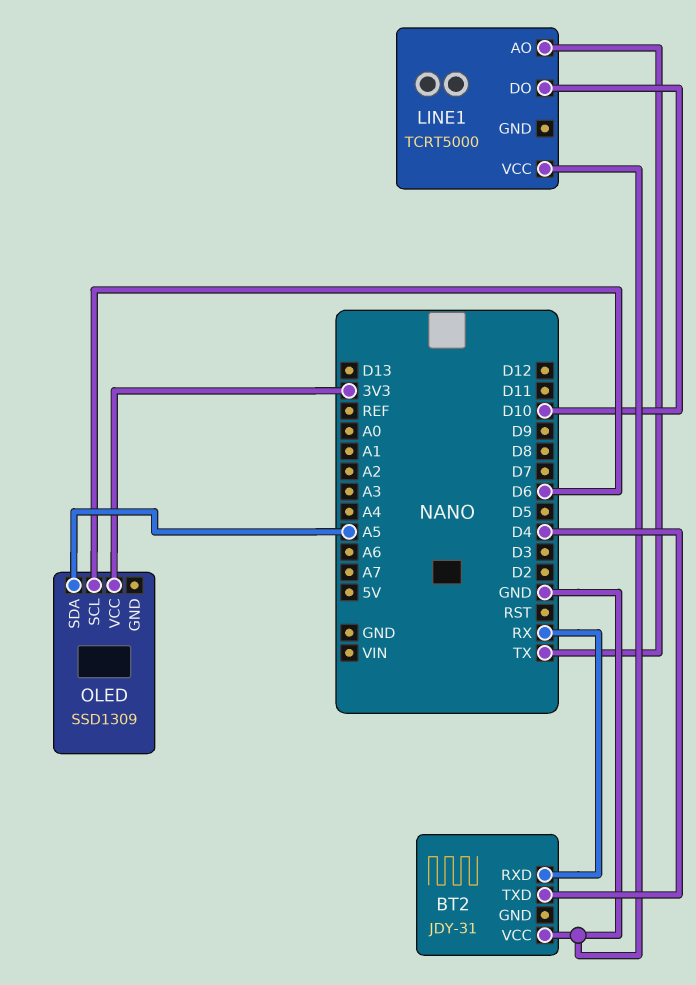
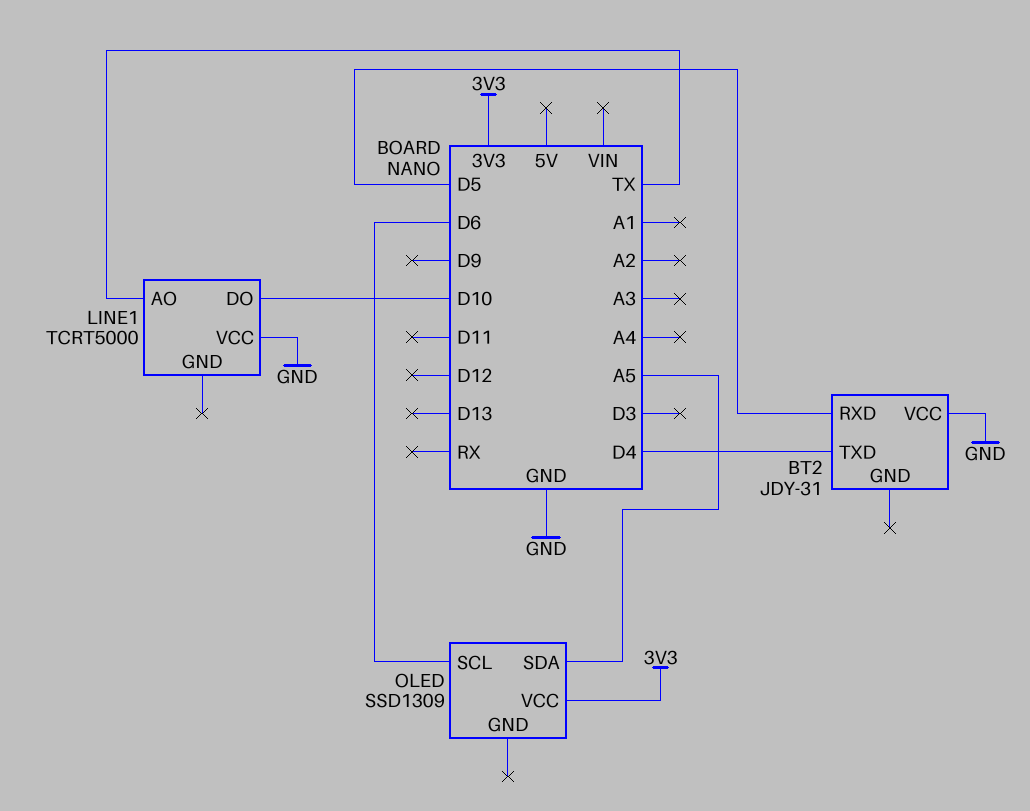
BT2 pin RXD: RX -> D5

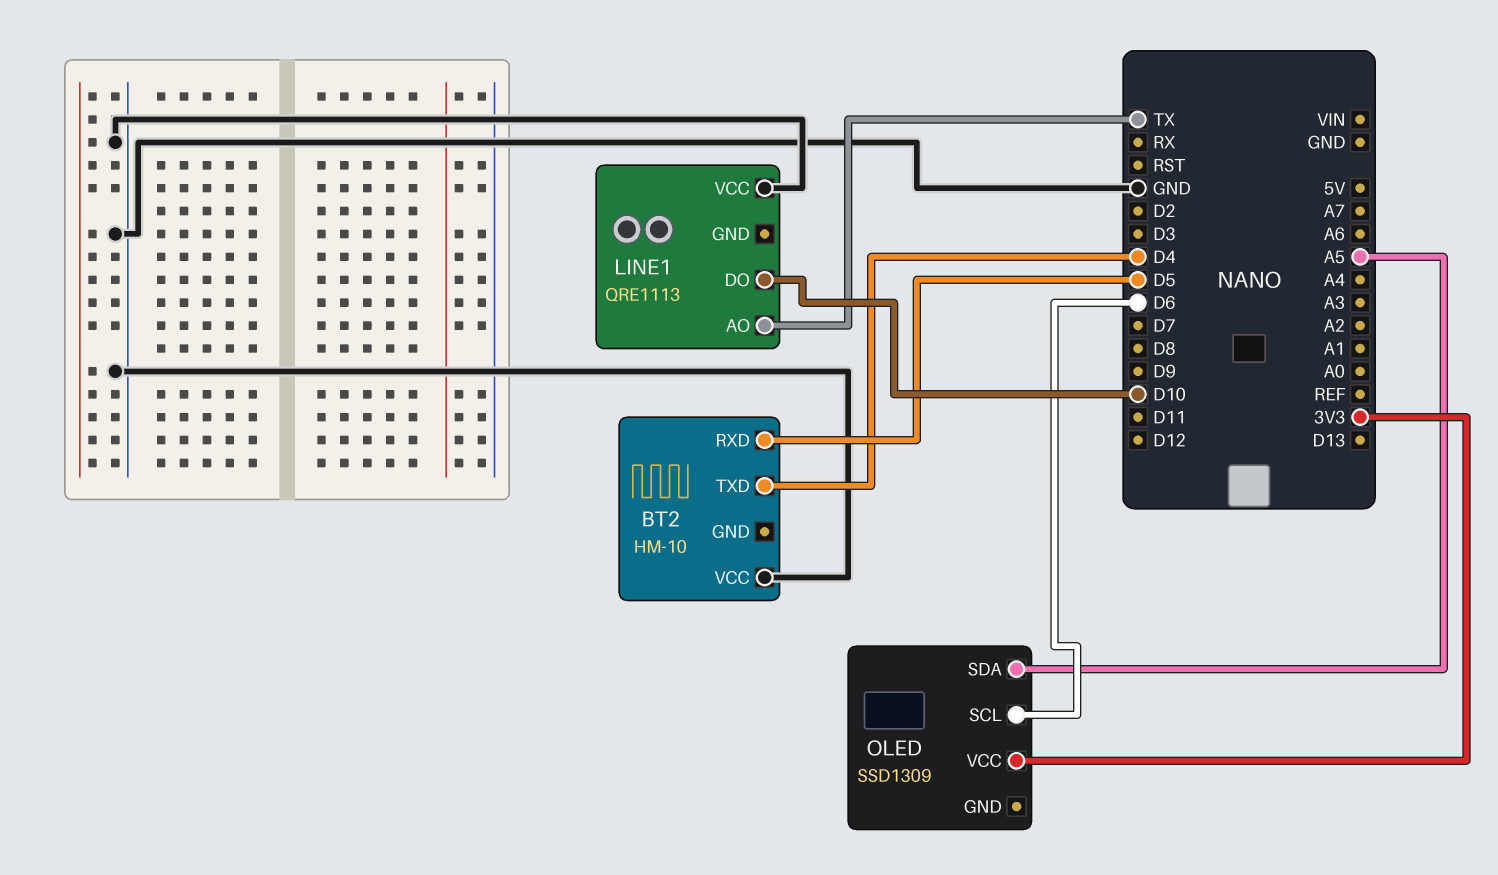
BT2: JDY-31 -> HM-10
LINE1: TCRT5000 -> QRE1113

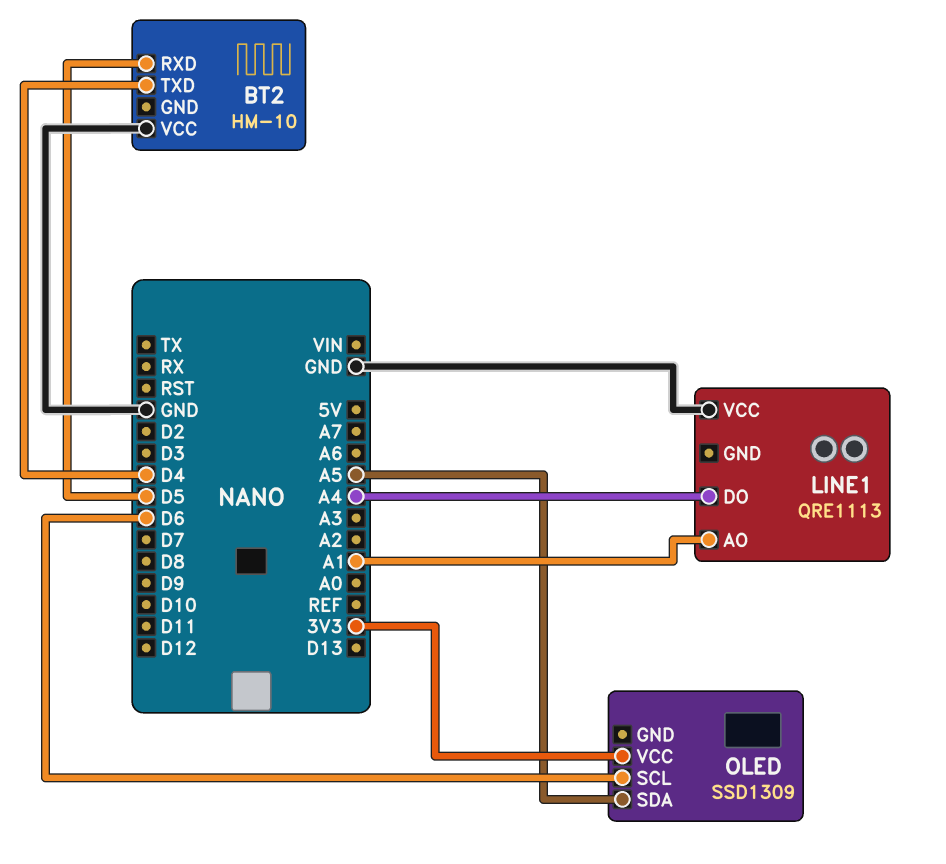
LINE1 pin AO: TX -> A1
LINE1 pin DO: D10 -> A4

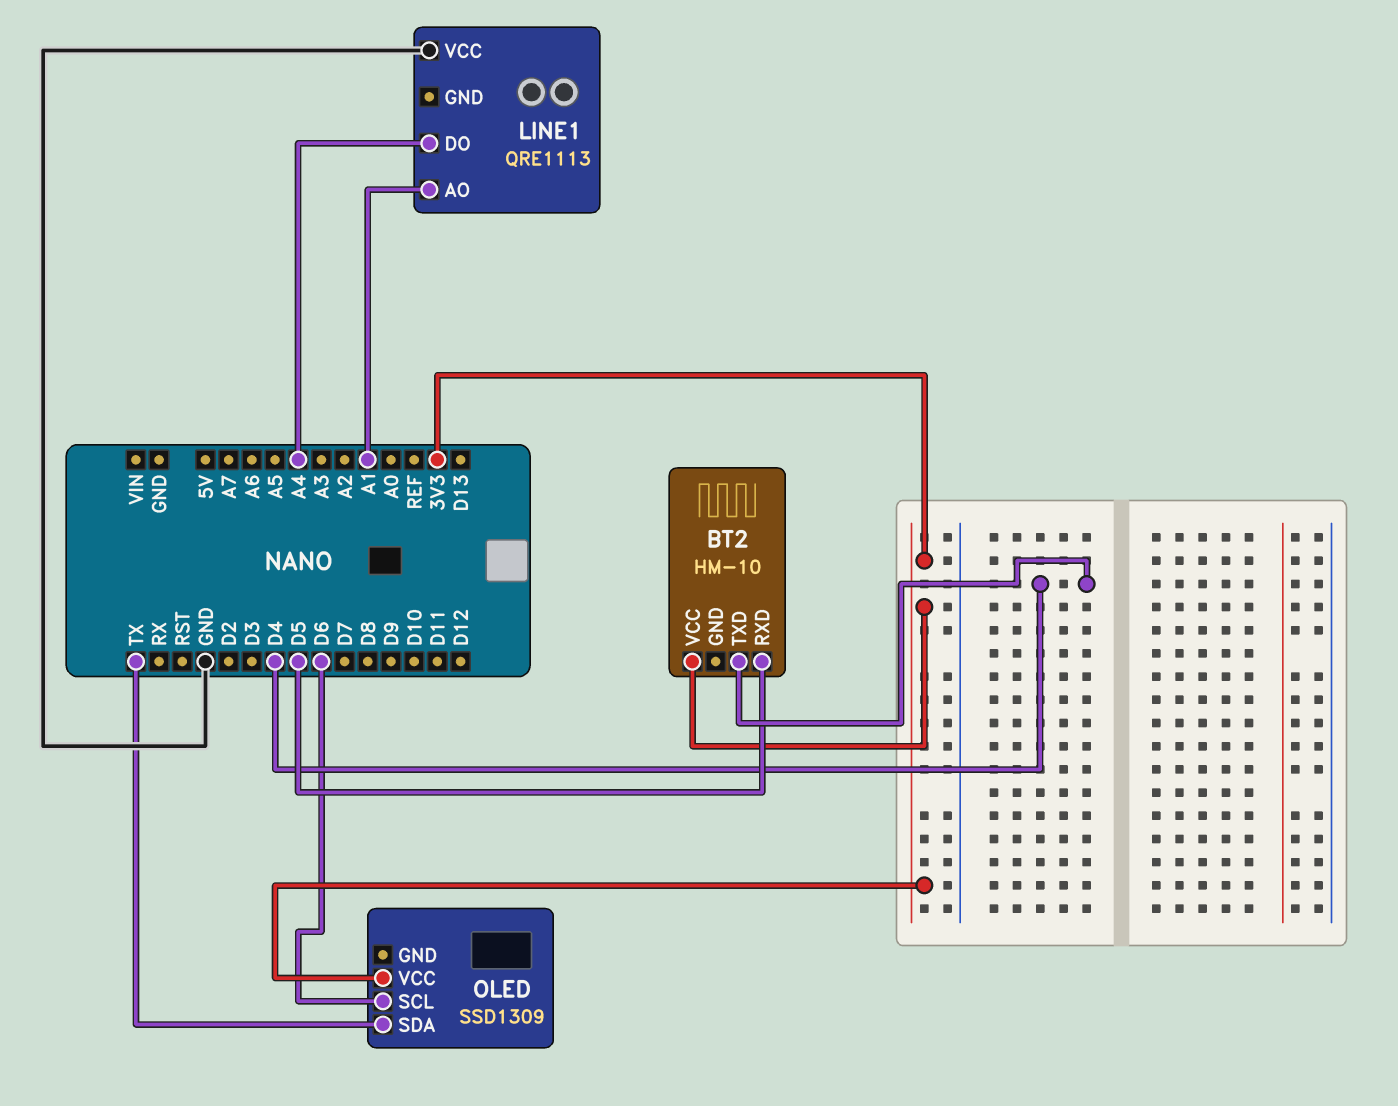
BT2 pin VCC: GND -> 3V3
OLED pin SDA: A5 -> TX

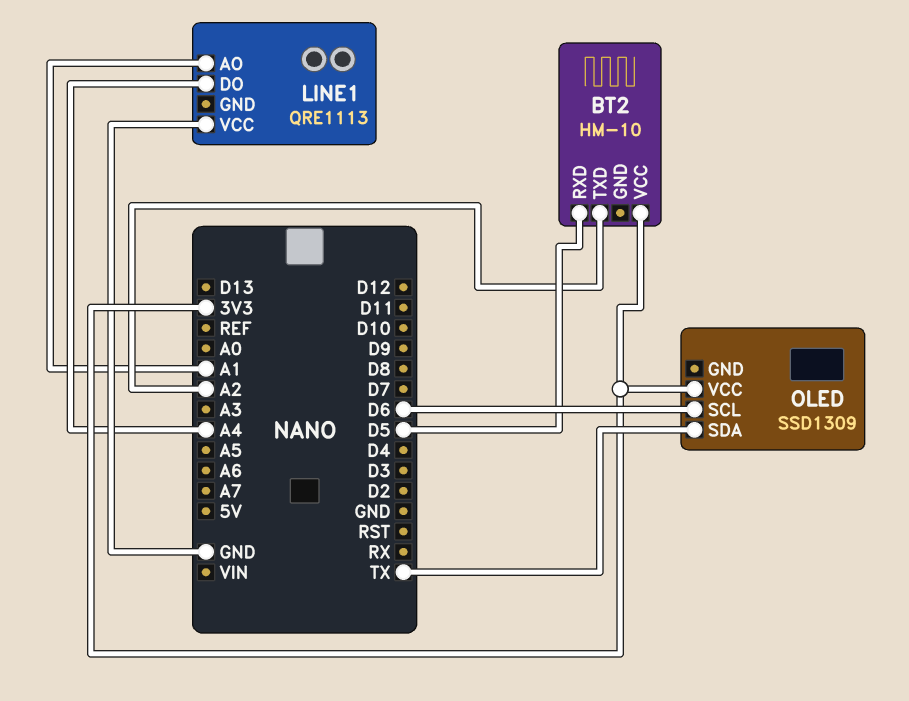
BT2 pin TXD: D4 -> A2

